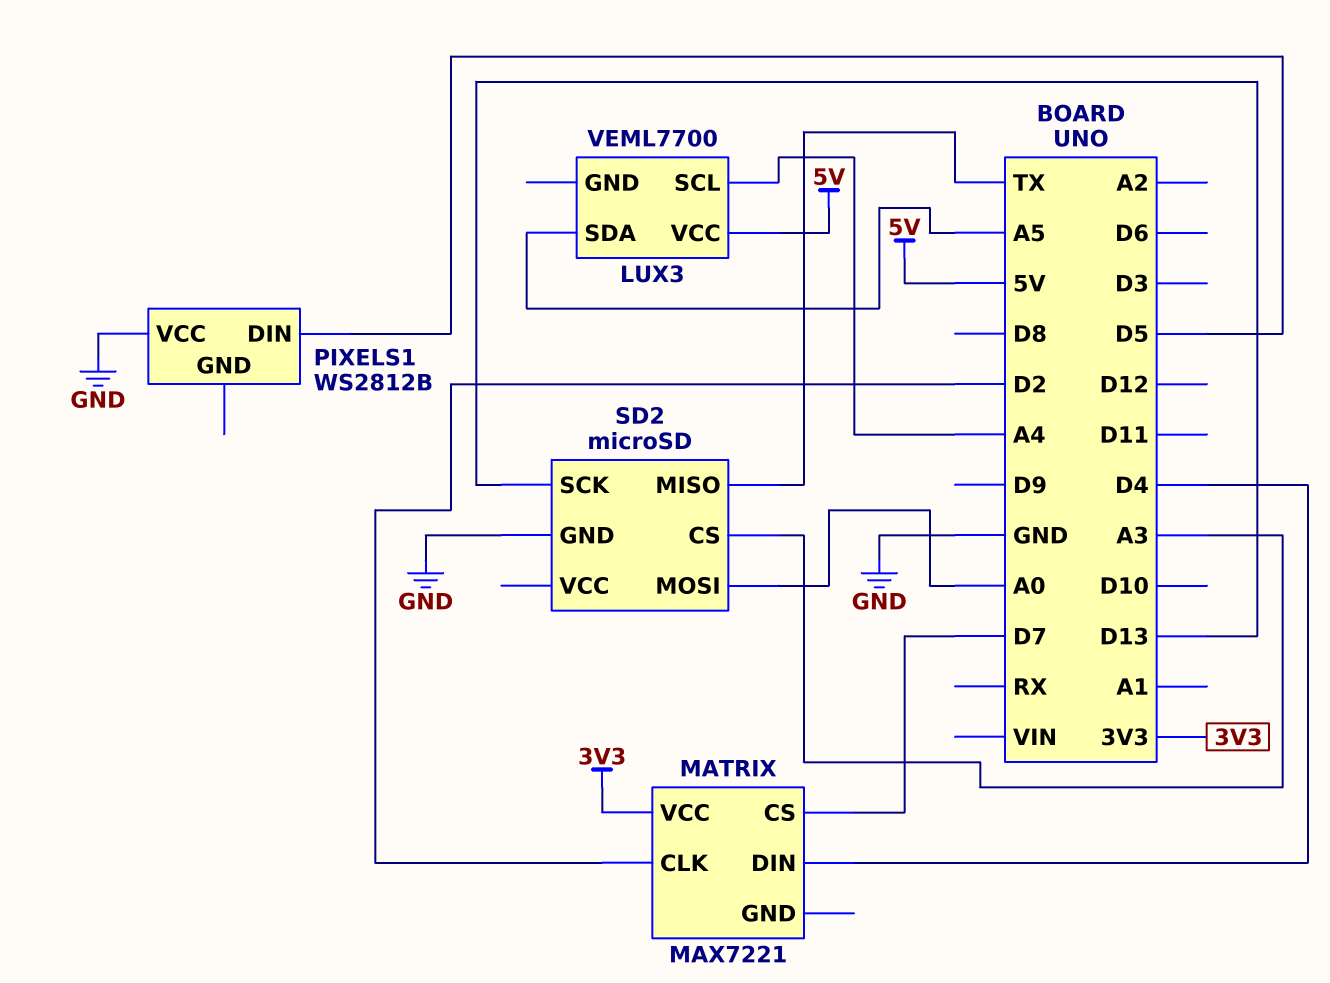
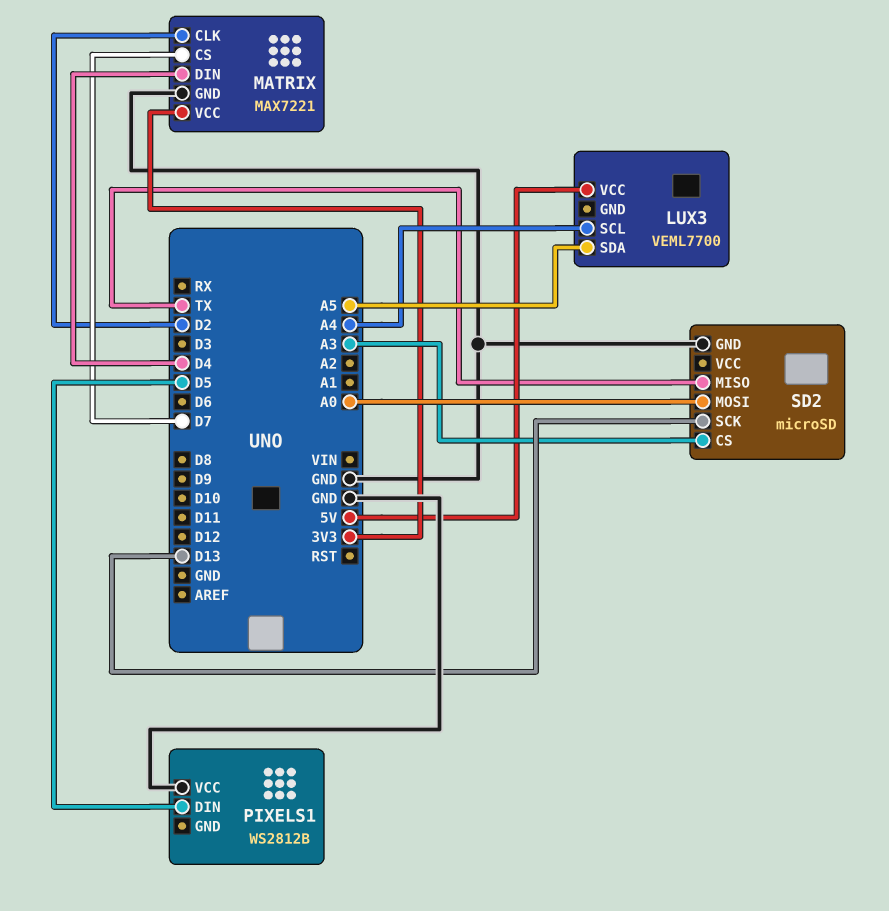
MATRIX pin GND: none -> GND

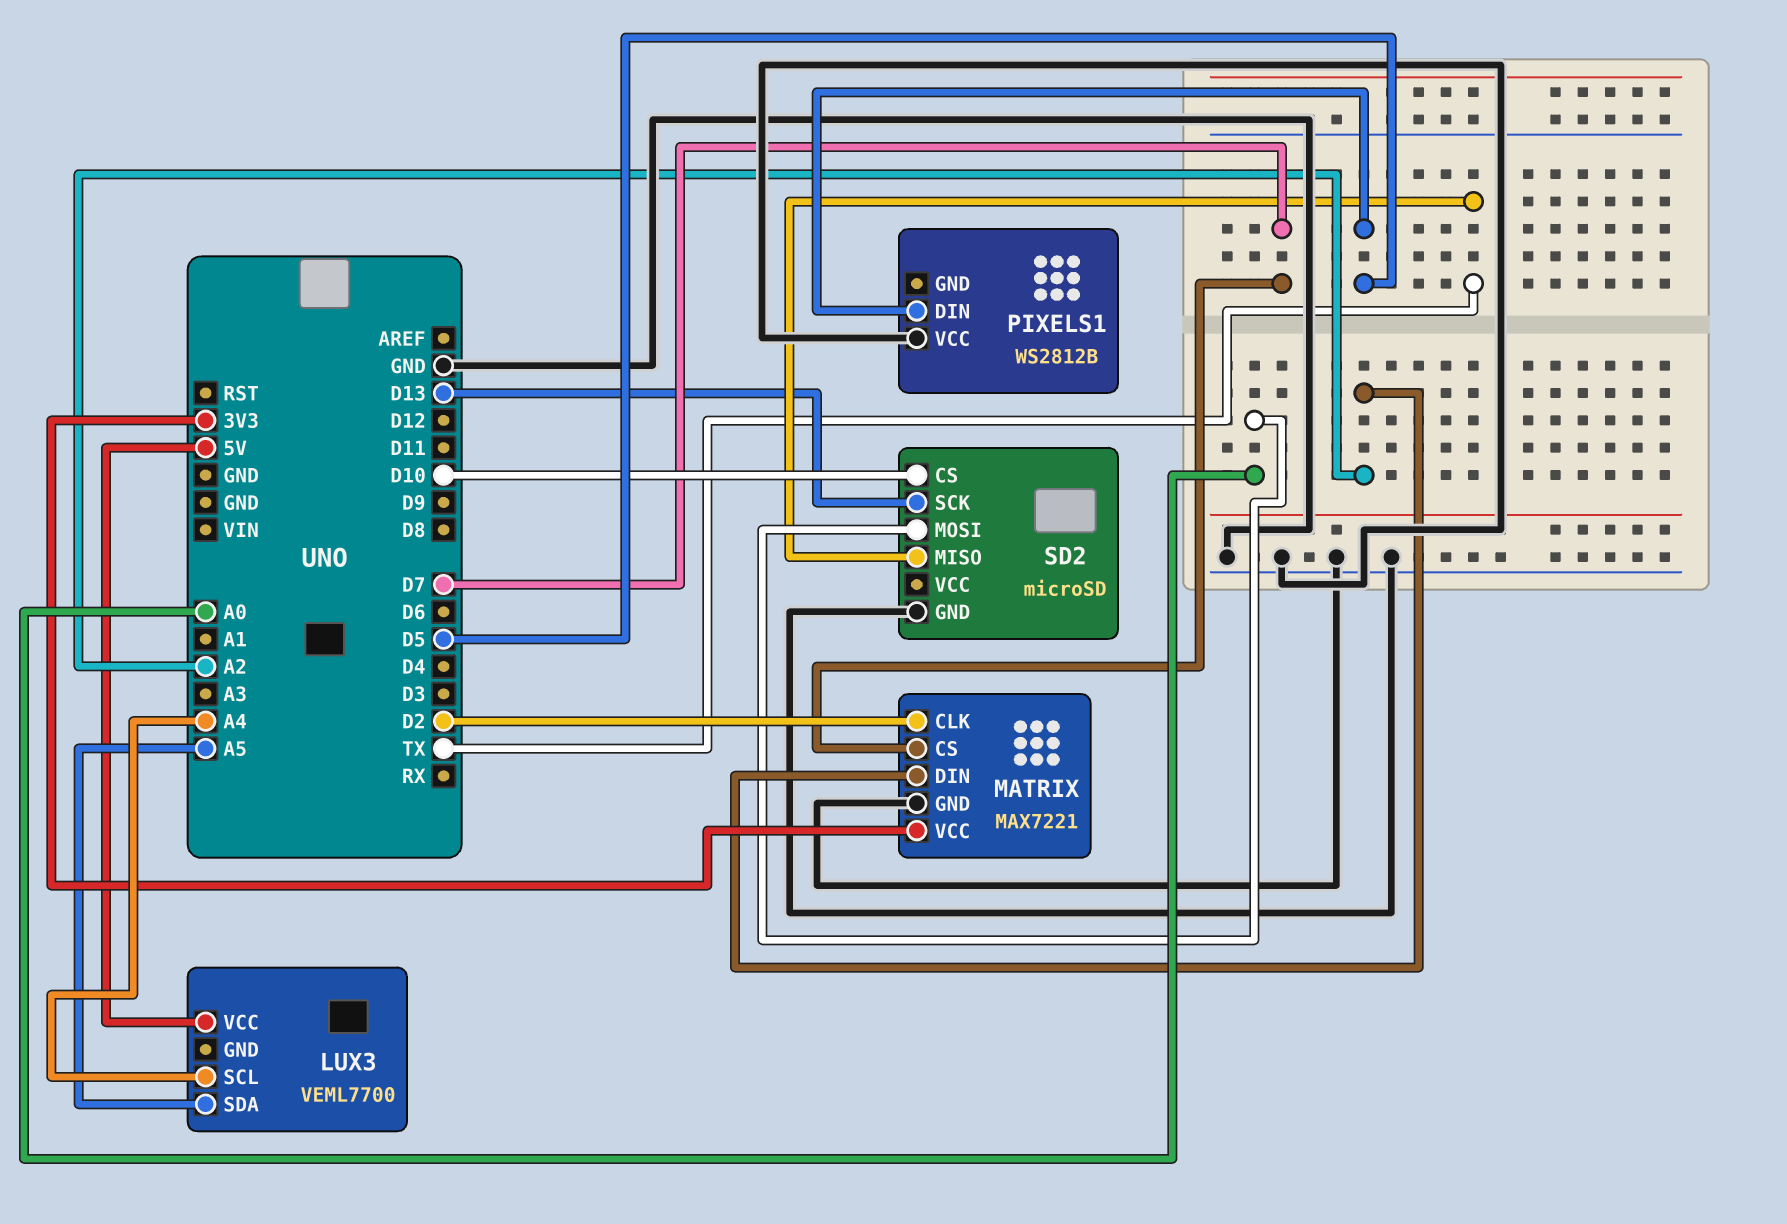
MATRIX pin DIN: D4 -> A2
SD2 pin CS: A3 -> D10

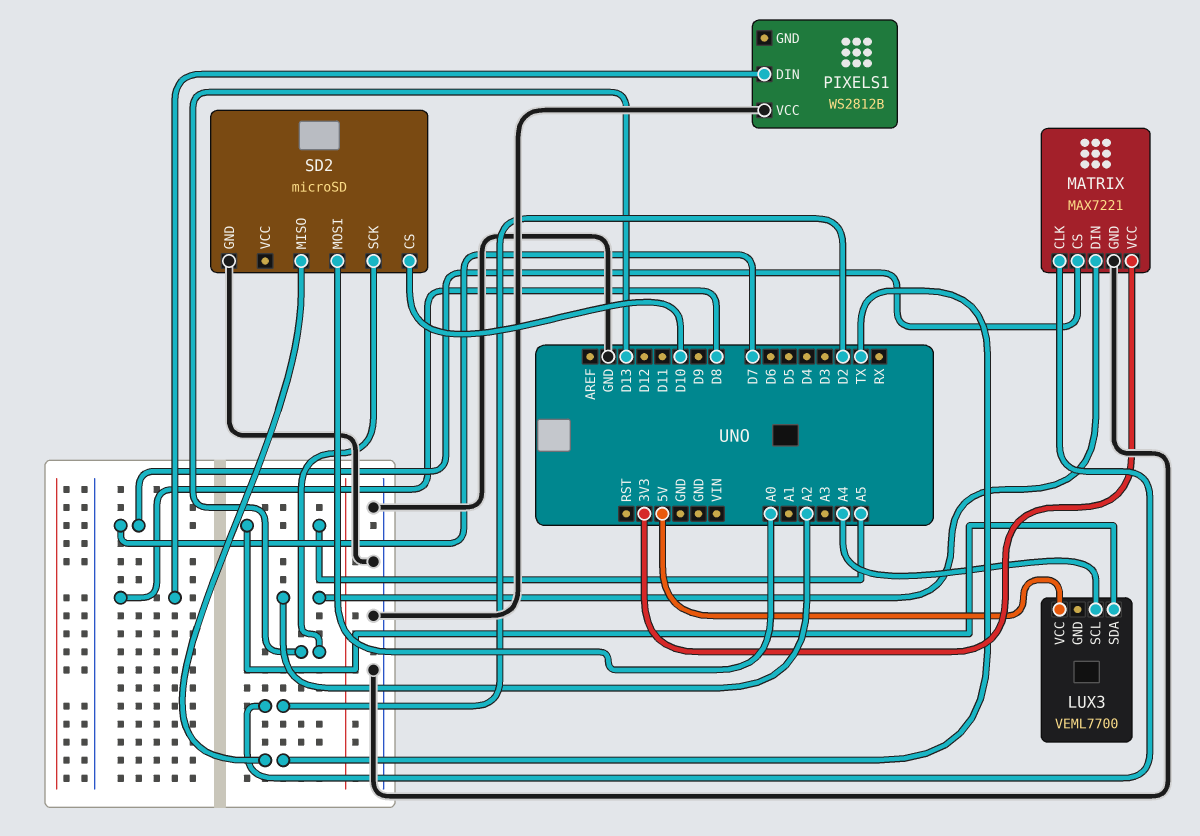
PIXELS1 pin DIN: D5 -> D8

